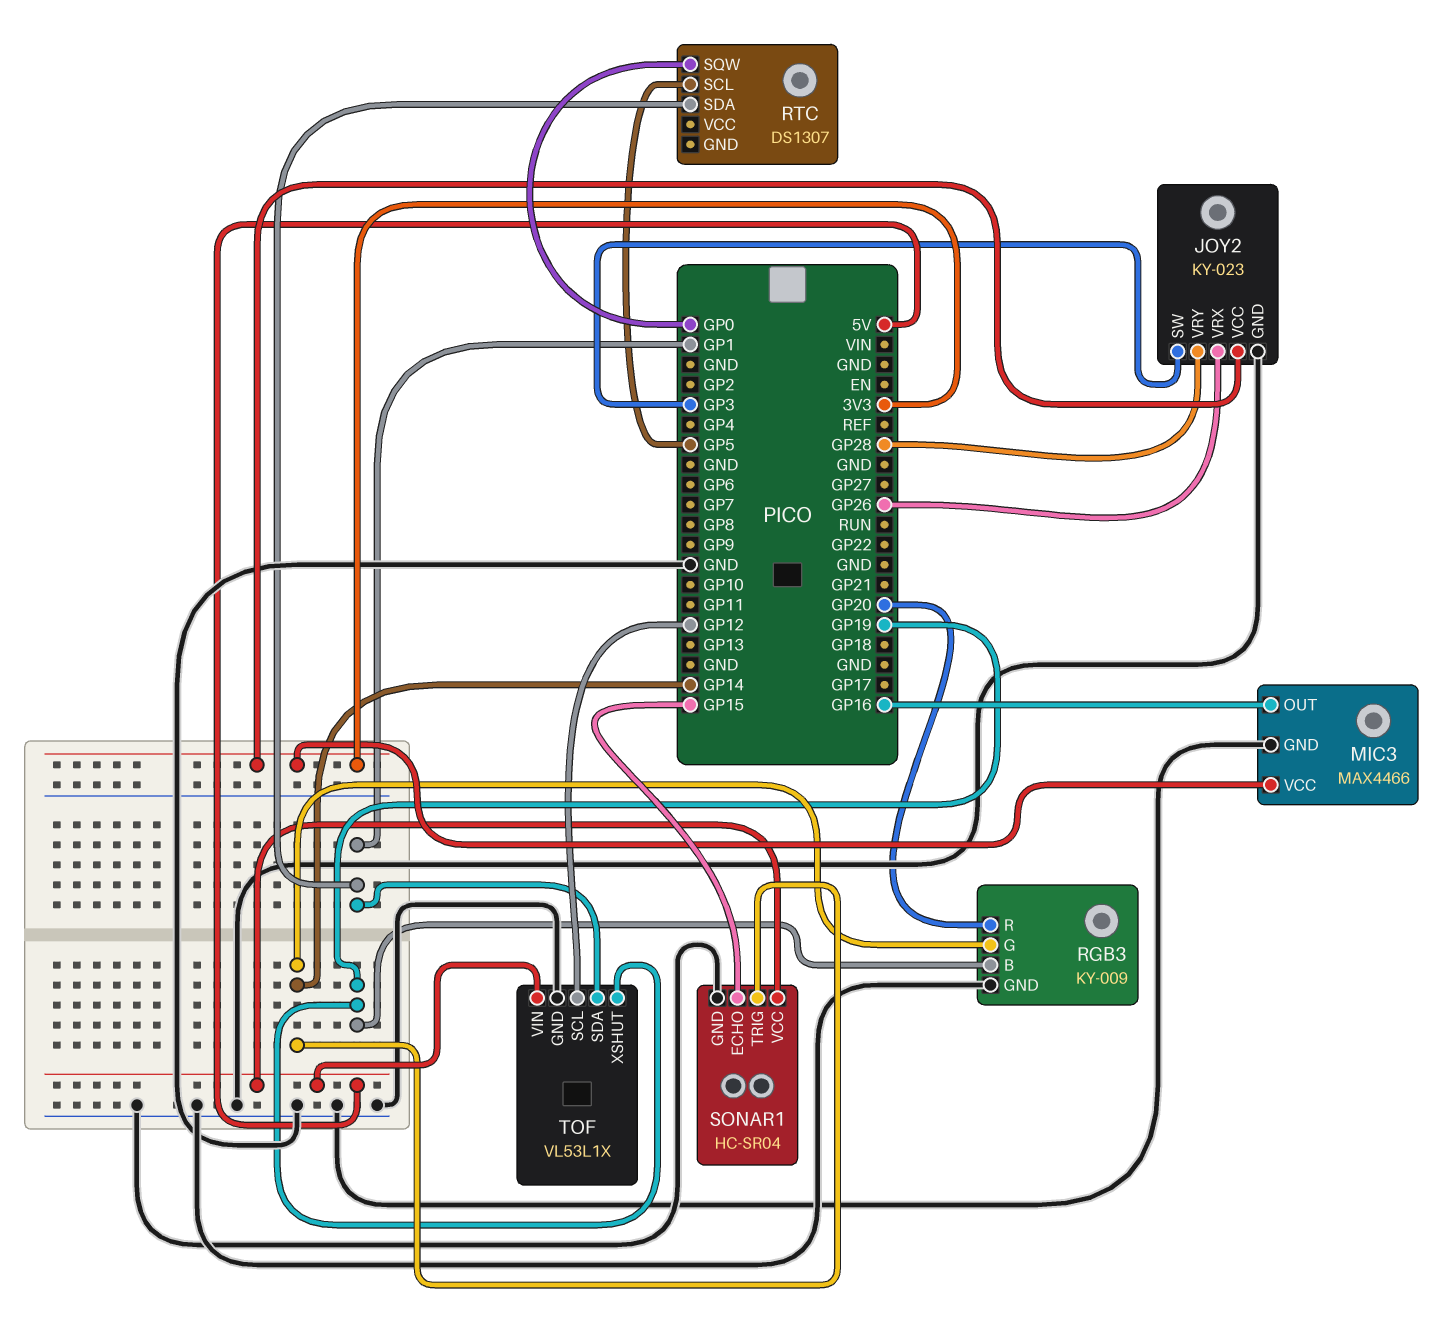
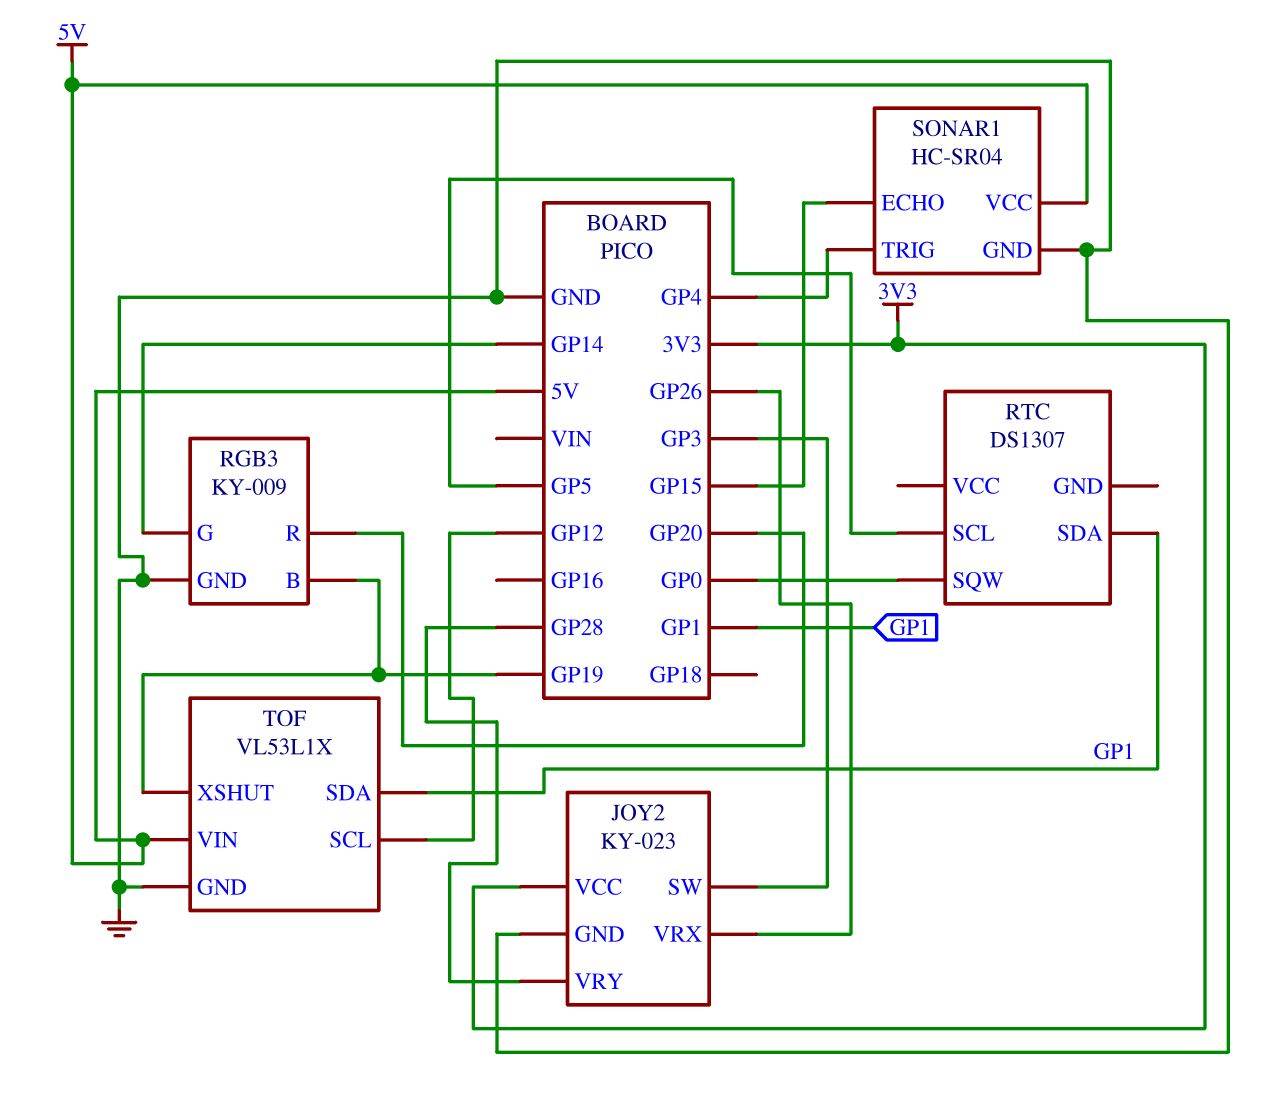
MIC3: MAX4466 -> none
MIC3 pin GND: GND -> none
MIC3 pin OUT: GP16 -> none
MIC3 pin VCC: 3V3 -> none
SONAR1 pin TRIG: GP14 -> GP4

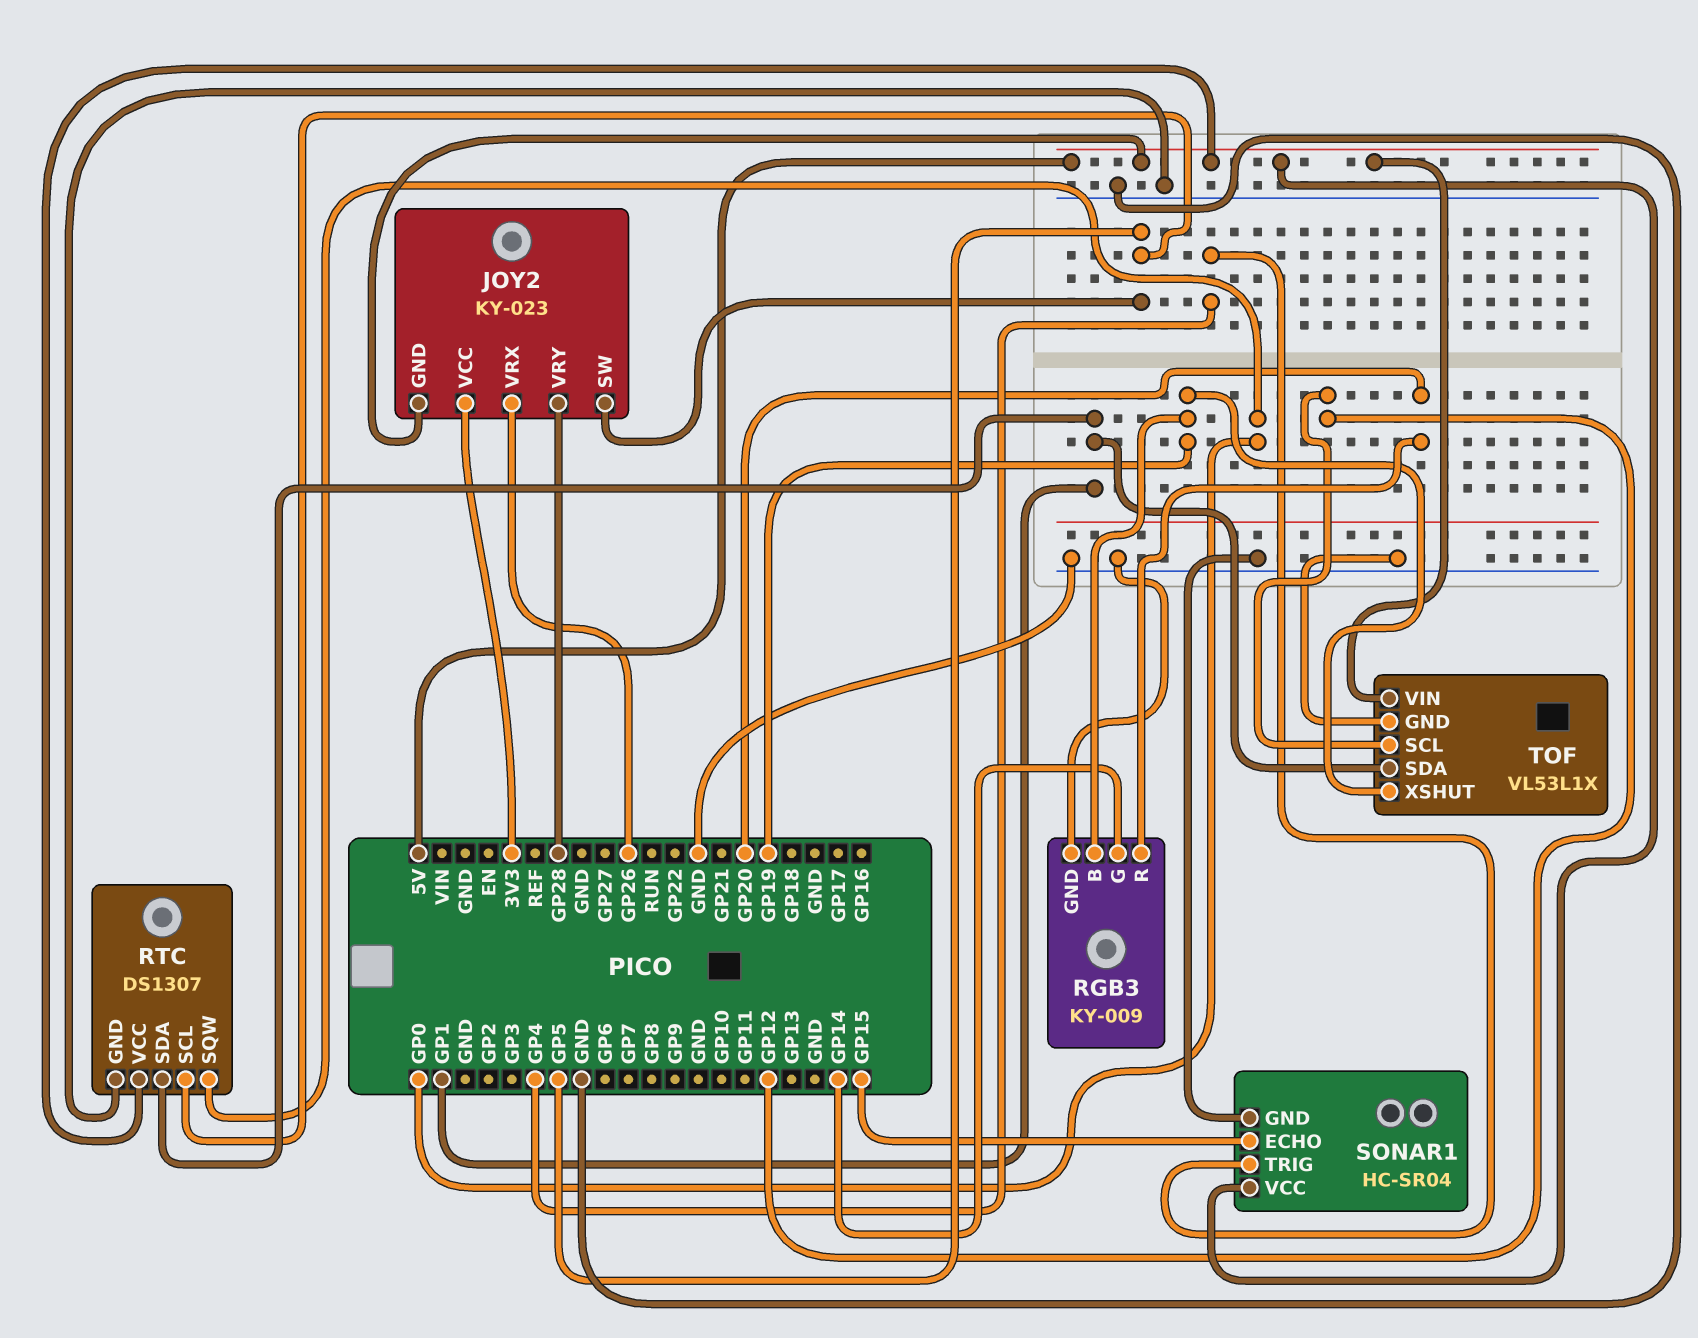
JOY2 pin GND: GND -> 5V
JOY2 pin SW: GP3 -> GP5
RTC pin GND: none -> GND
RTC pin VCC: none -> 5V

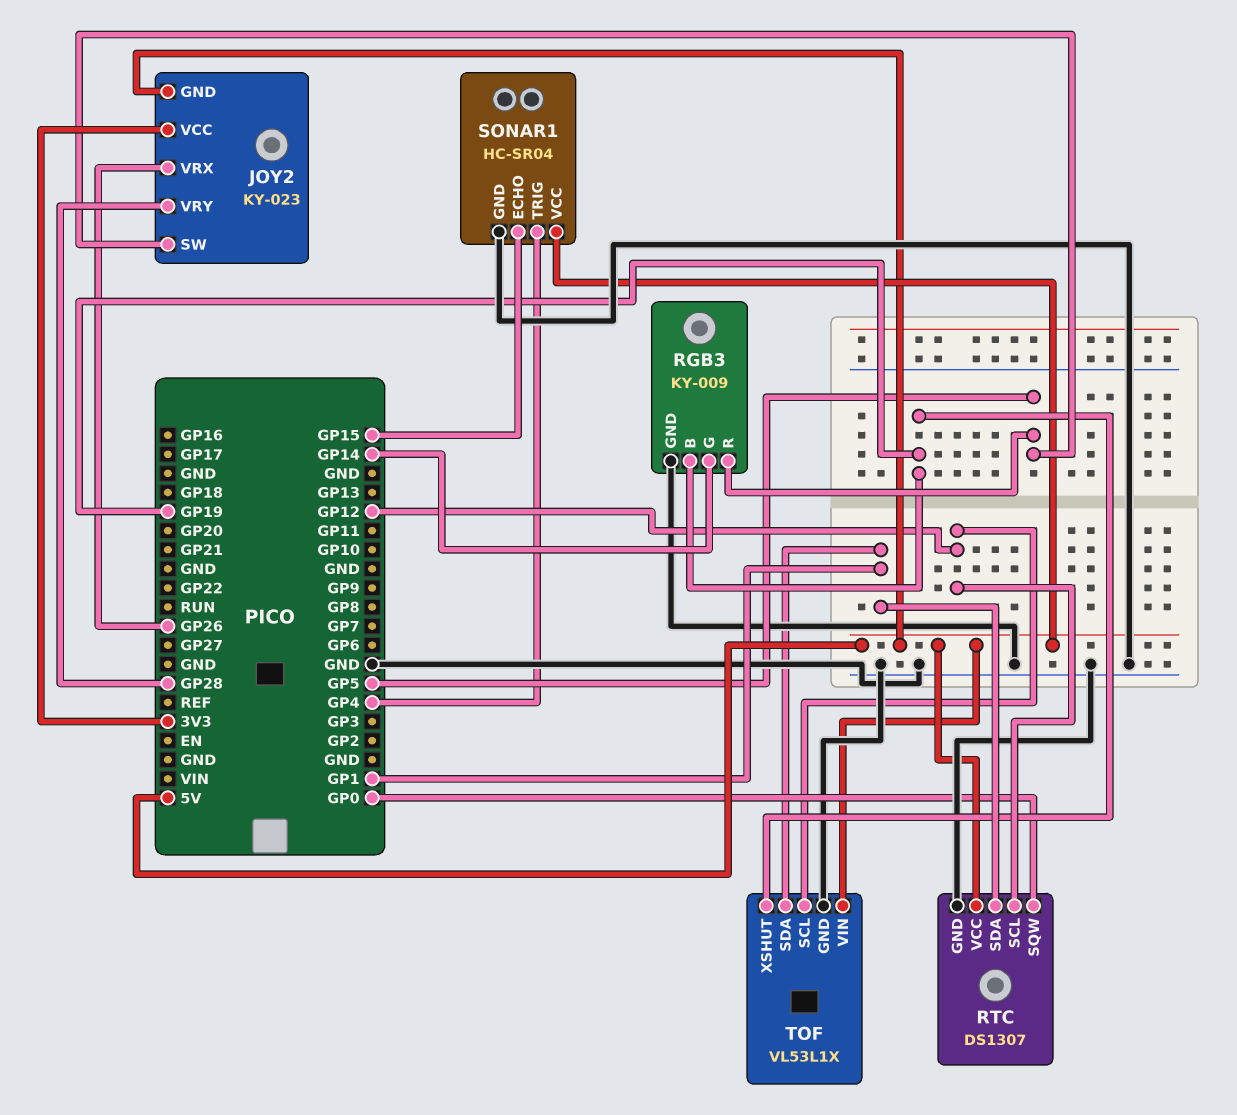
RGB3 pin R: GP20 -> GP5
RTC pin SCL: GP5 -> GP12

